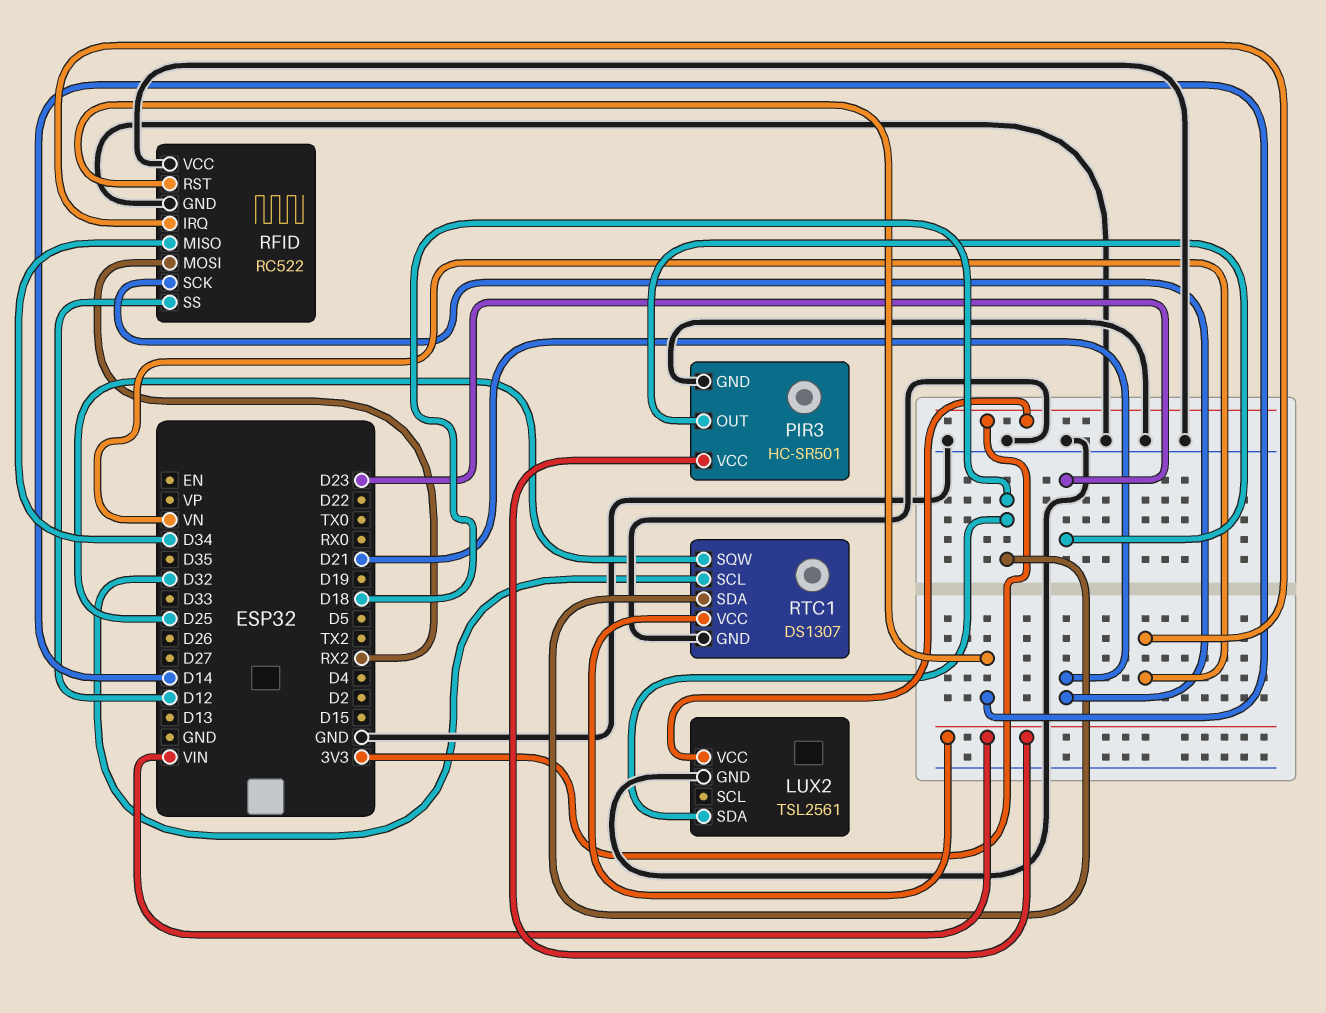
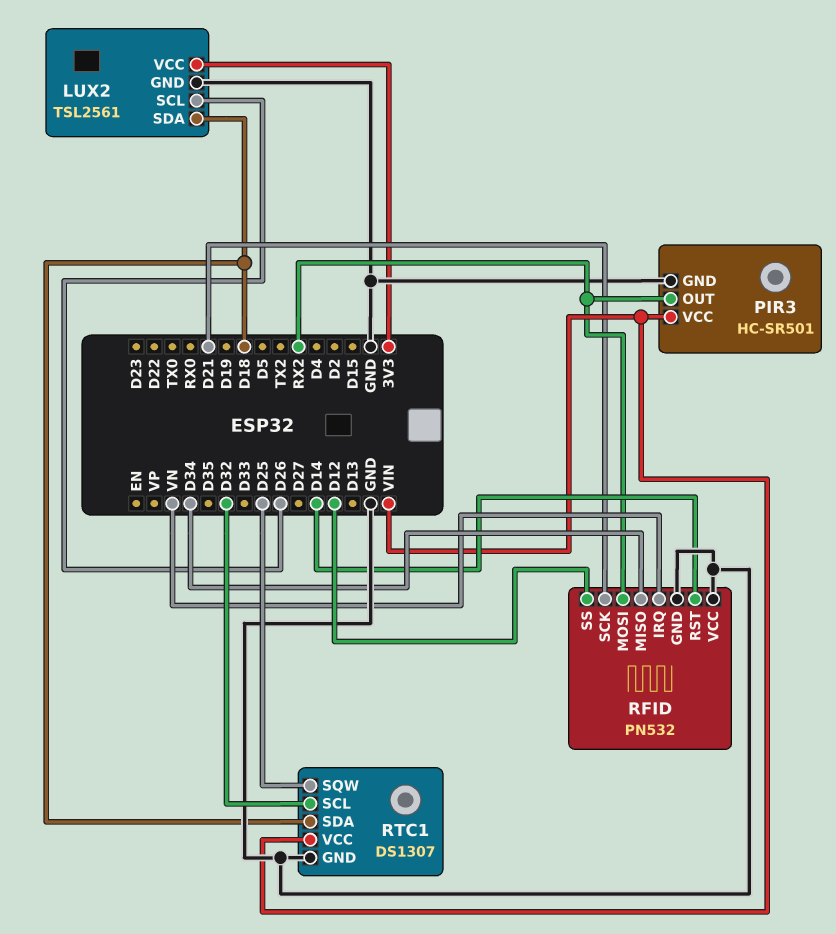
LUX2 pin SCL: none -> D26
PIR3 pin OUT: D23 -> RX2
RFID: RC522 -> PN532

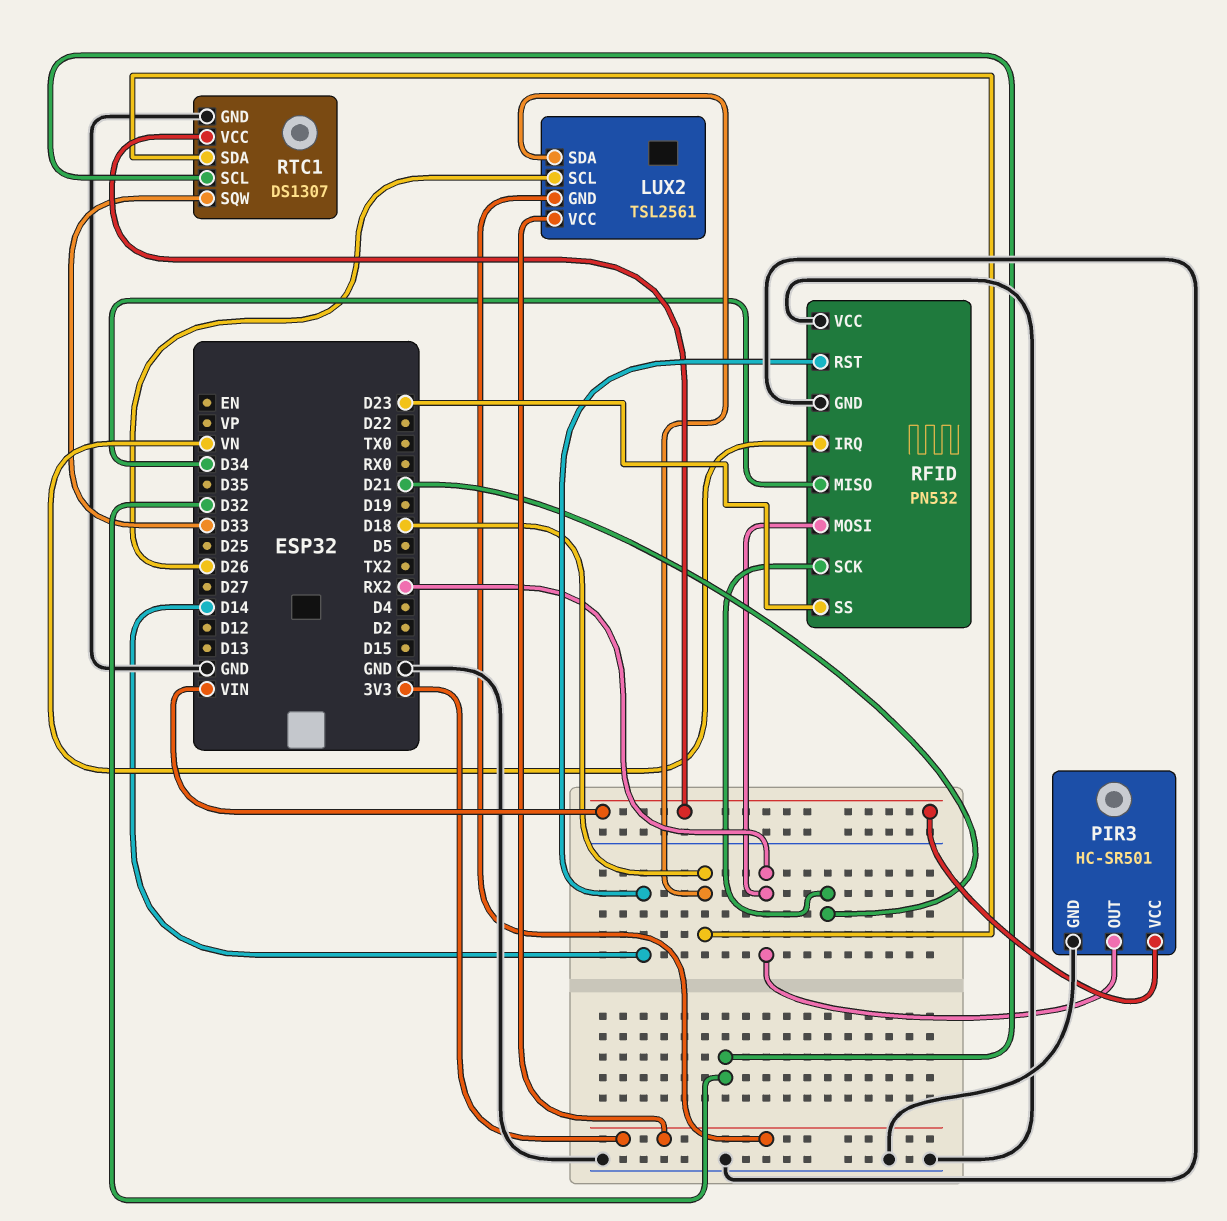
LUX2 pin GND: GND -> 3V3
RFID pin SS: D12 -> D23
RTC1 pin SQW: D25 -> D33

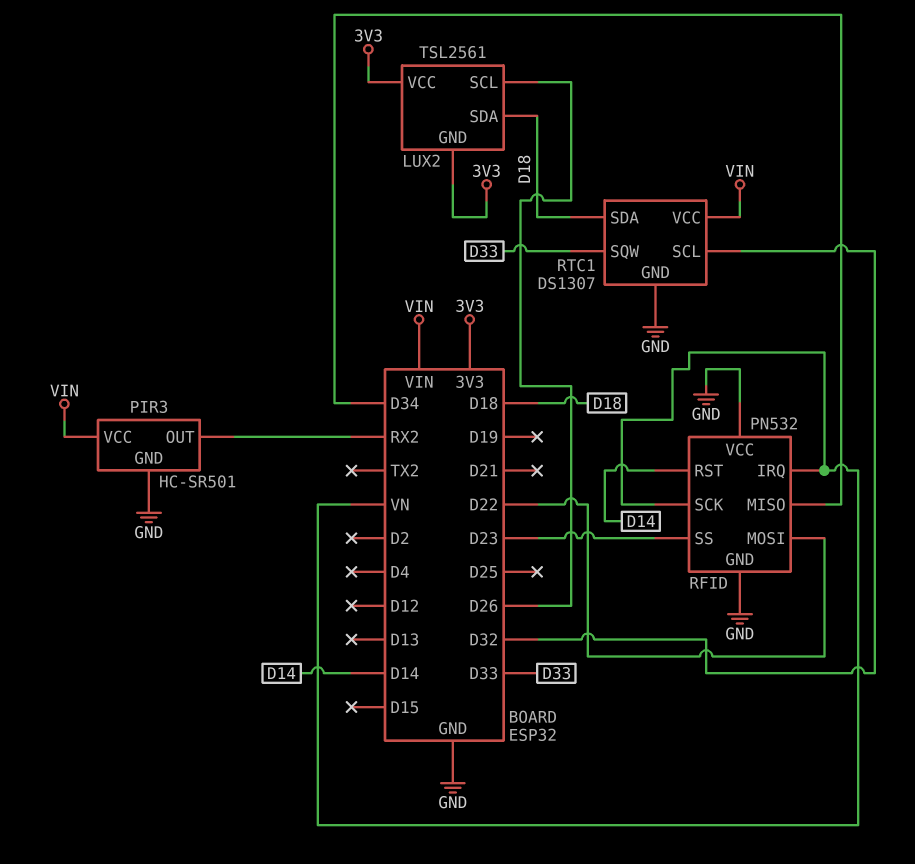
RFID pin MOSI: RX2 -> D22
RFID pin SCK: D21 -> VN

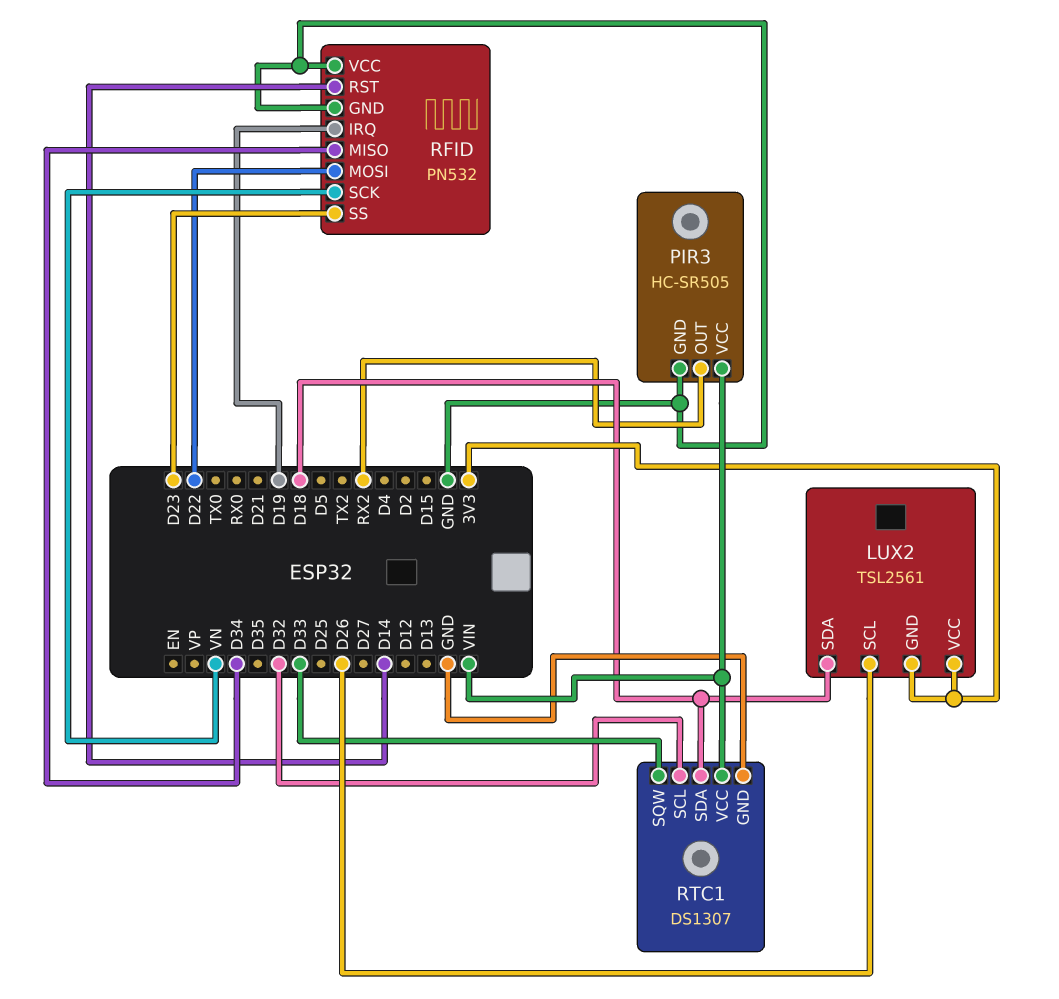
PIR3: HC-SR501 -> HC-SR505
RFID pin IRQ: VN -> D19

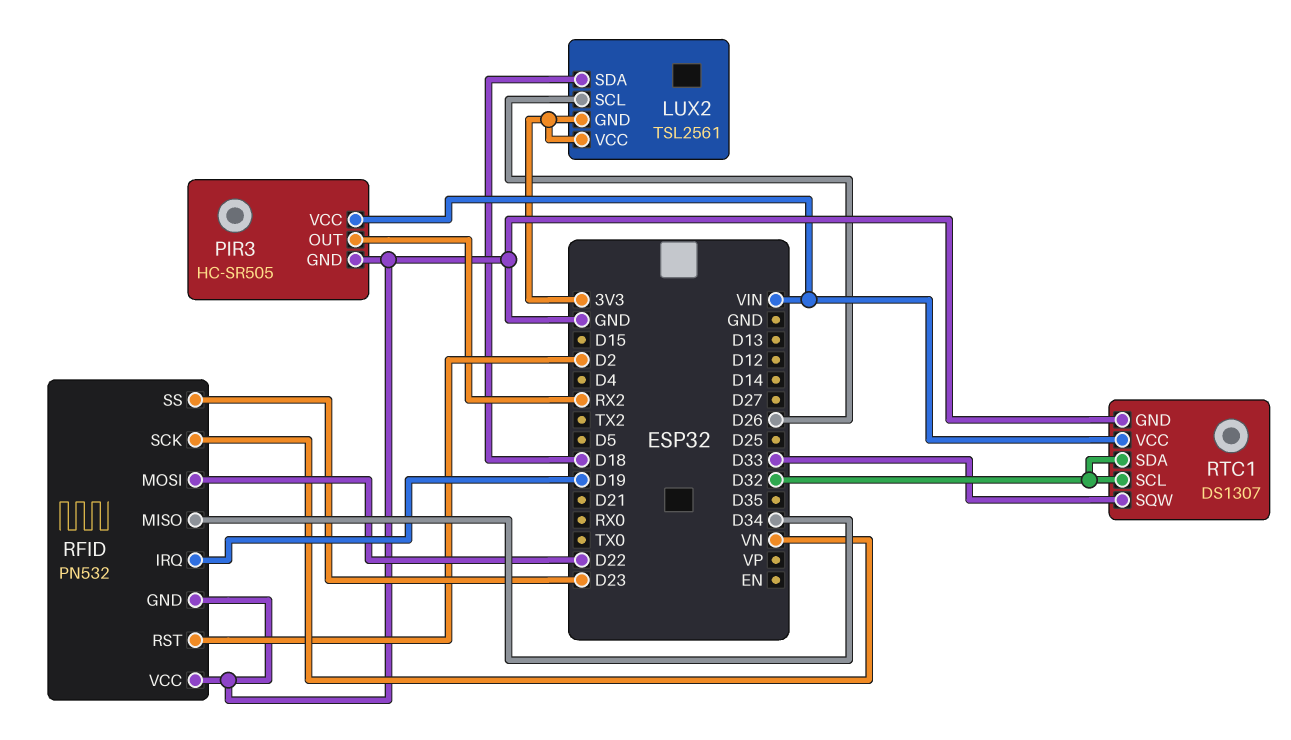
RFID pin RST: D14 -> D2
RTC1 pin SDA: D18 -> D32

